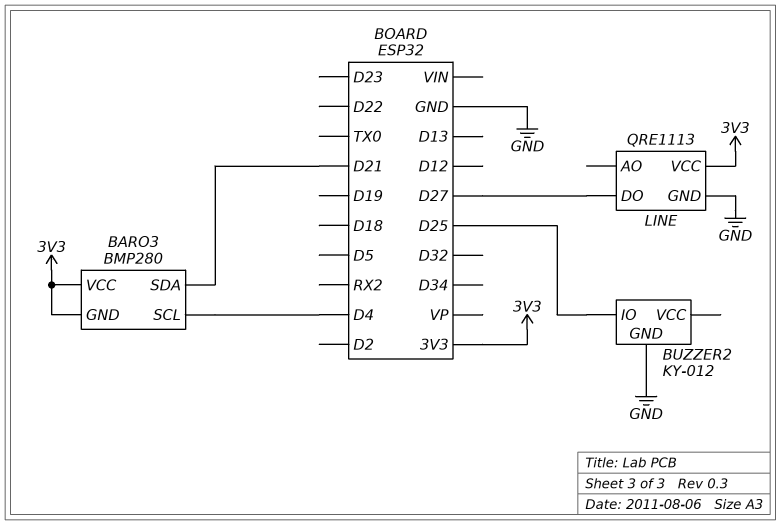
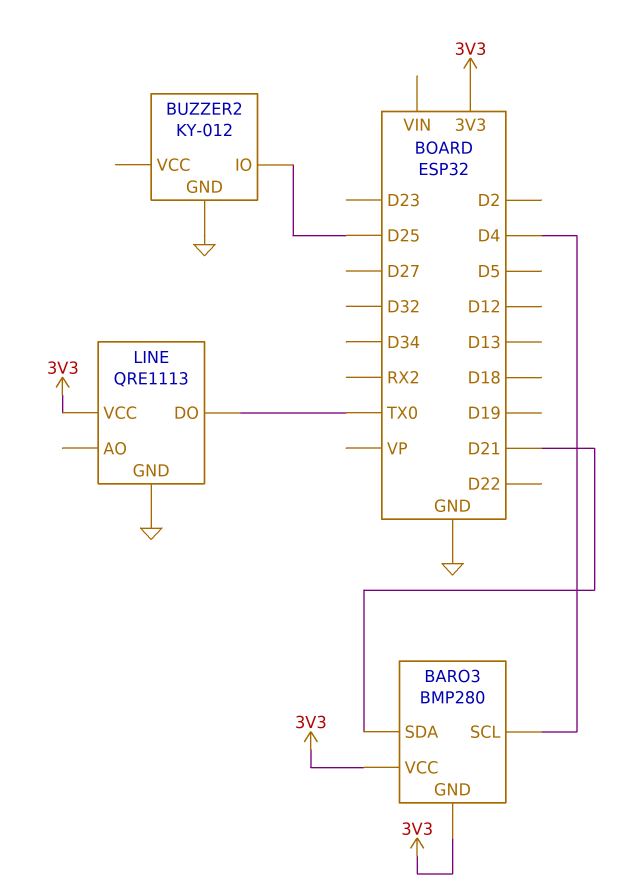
LINE pin DO: D27 -> TX0

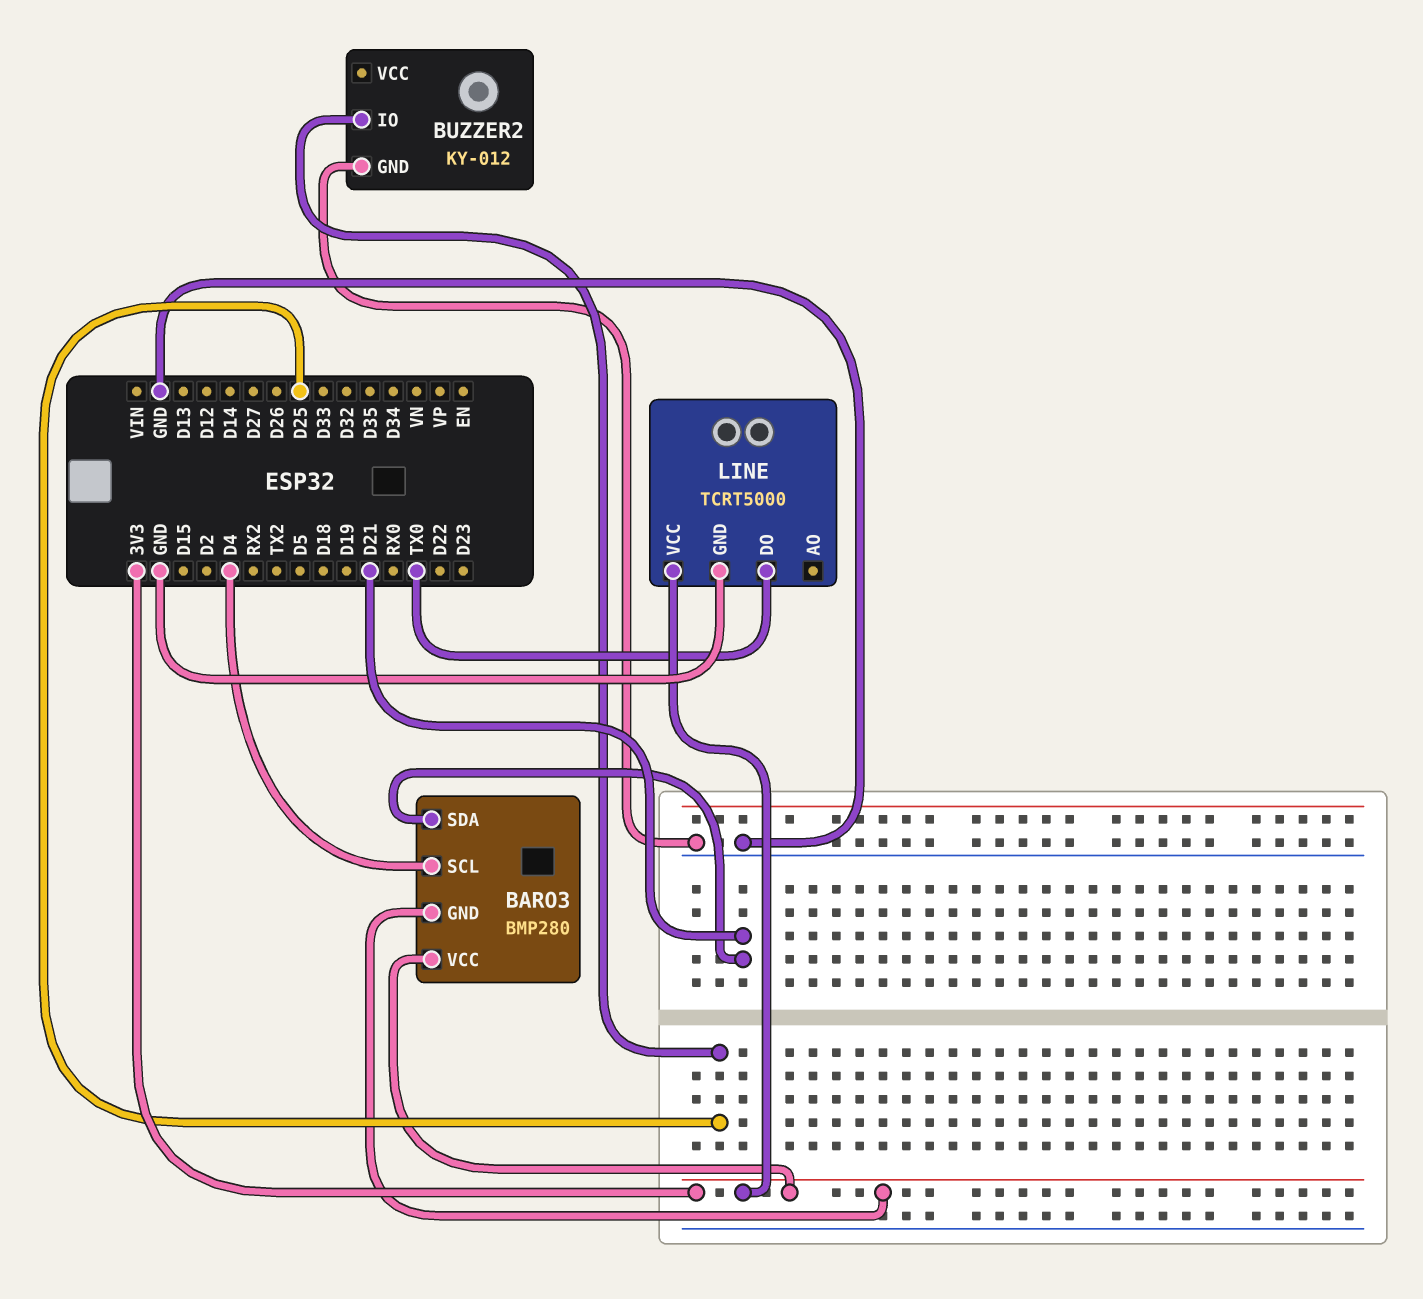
LINE: QRE1113 -> TCRT5000

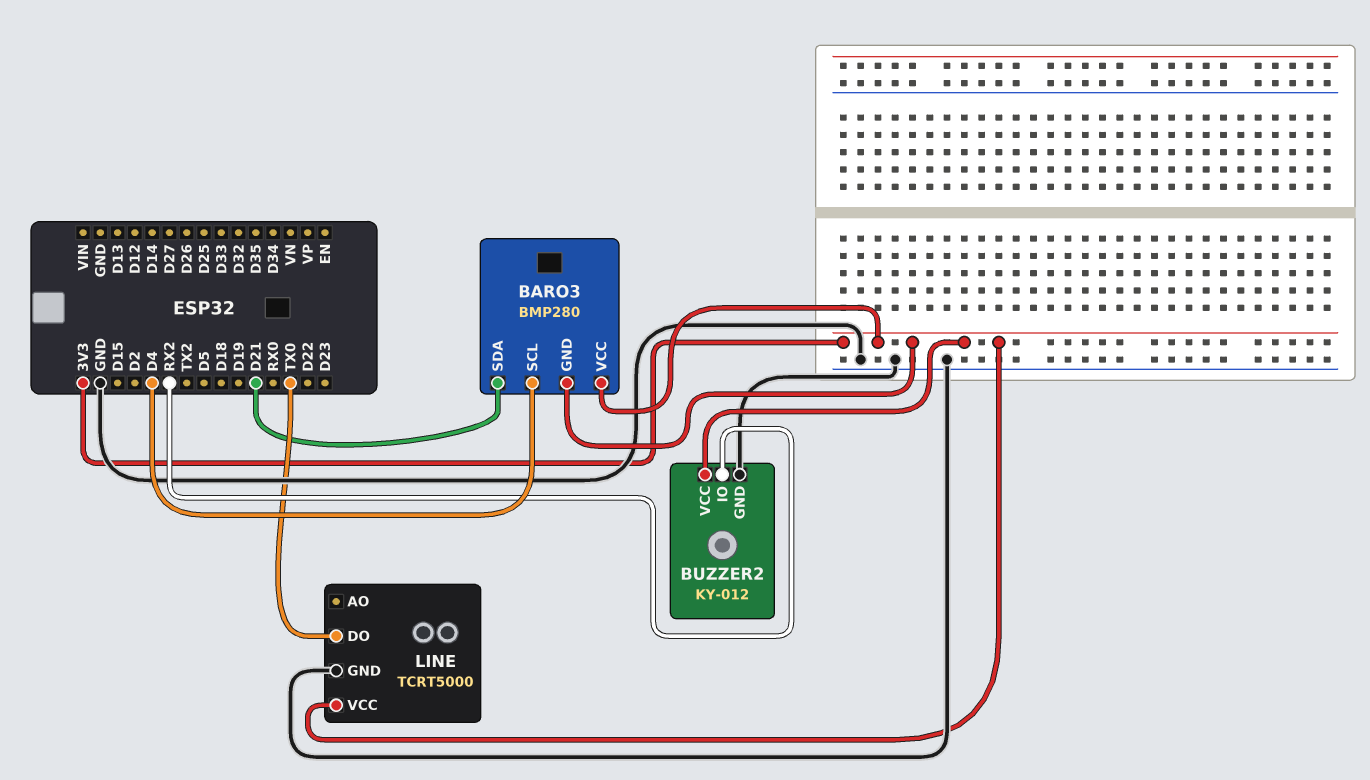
BUZZER2 pin IO: D25 -> RX2
BUZZER2 pin VCC: none -> 3V3

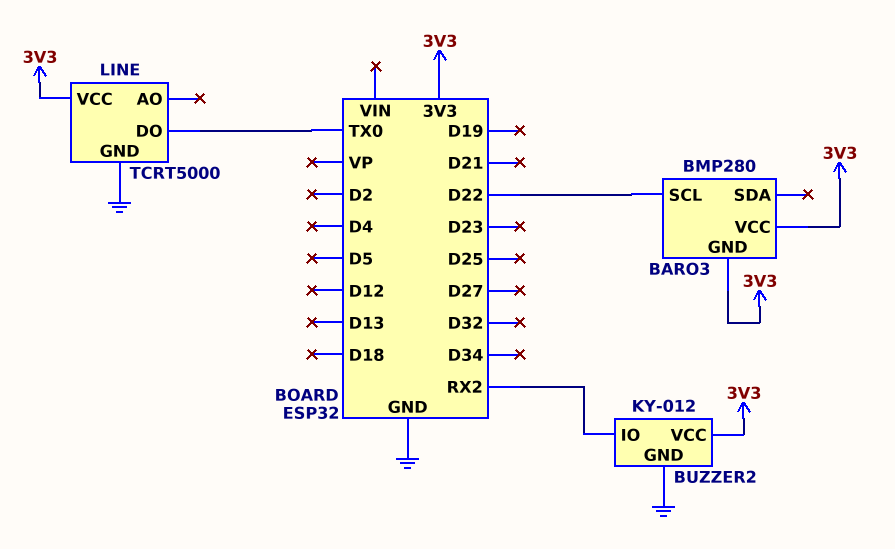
BARO3 pin SCL: D4 -> D22
BARO3 pin SDA: D21 -> none

